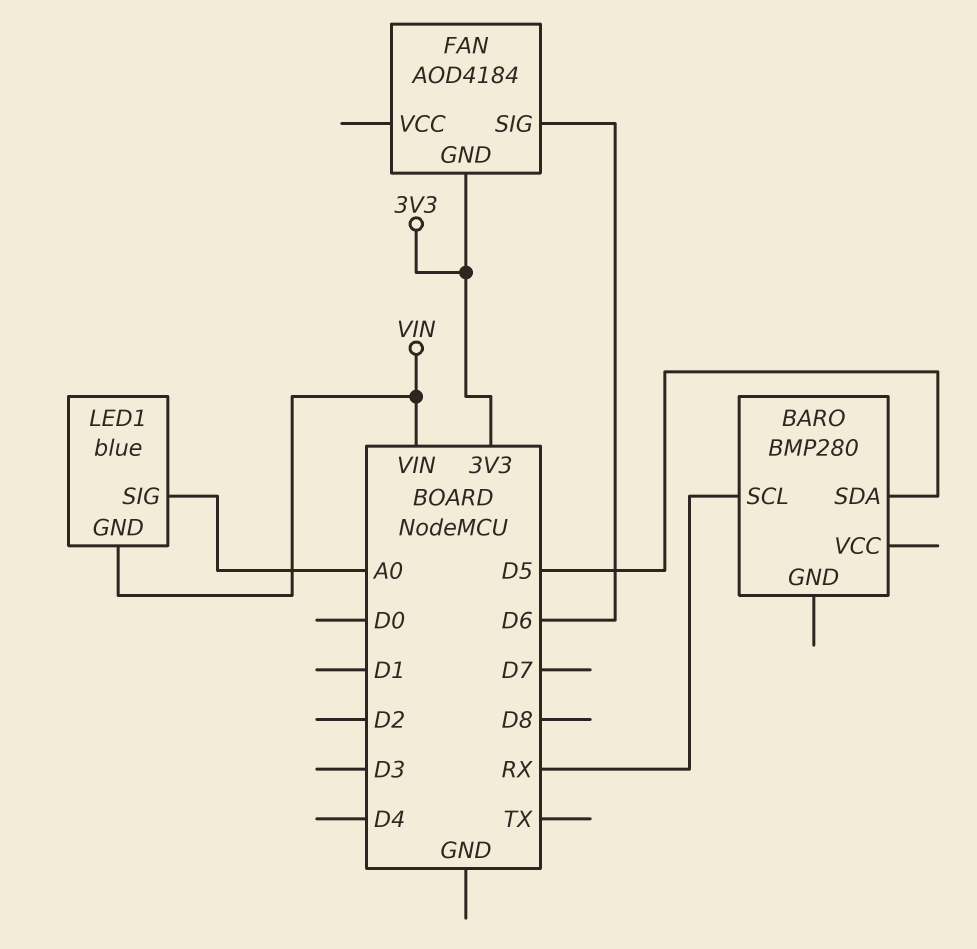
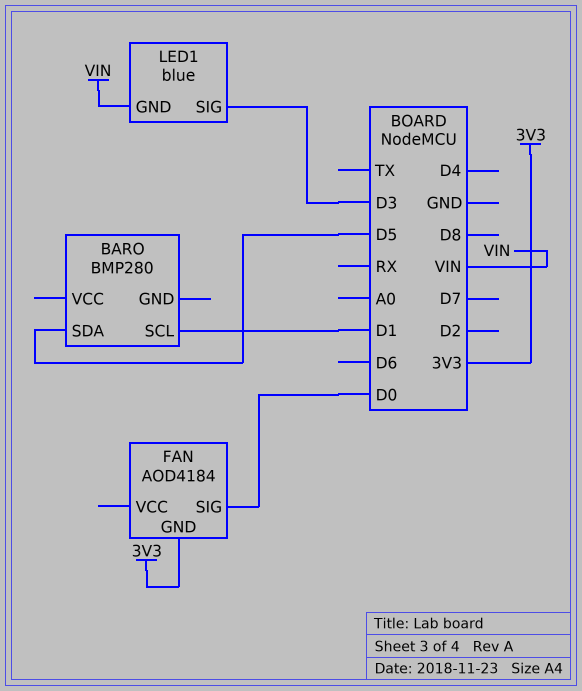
BARO pin SCL: RX -> D1
FAN pin SIG: D6 -> D0
LED1 pin SIG: A0 -> D3

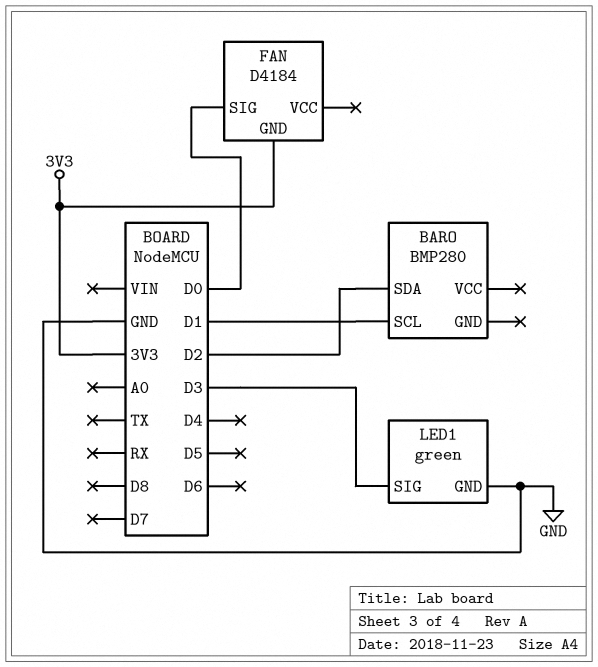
BARO pin SDA: D5 -> D2
FAN: AOD4184 -> D4184
LED1: blue -> green
LED1 pin GND: VIN -> GND

